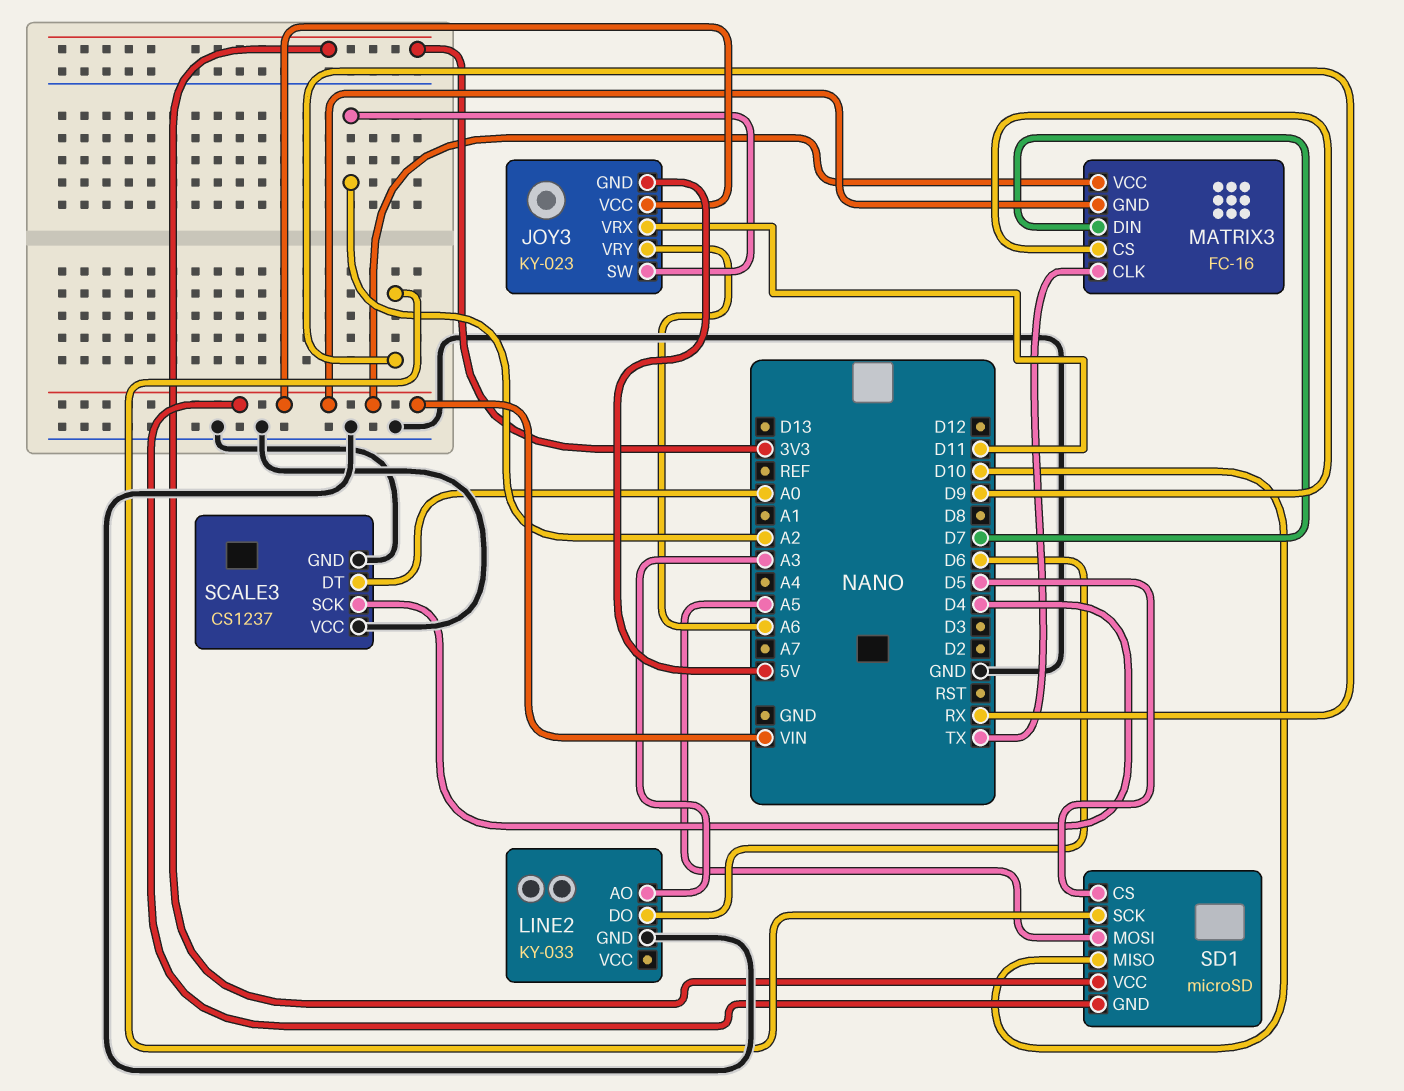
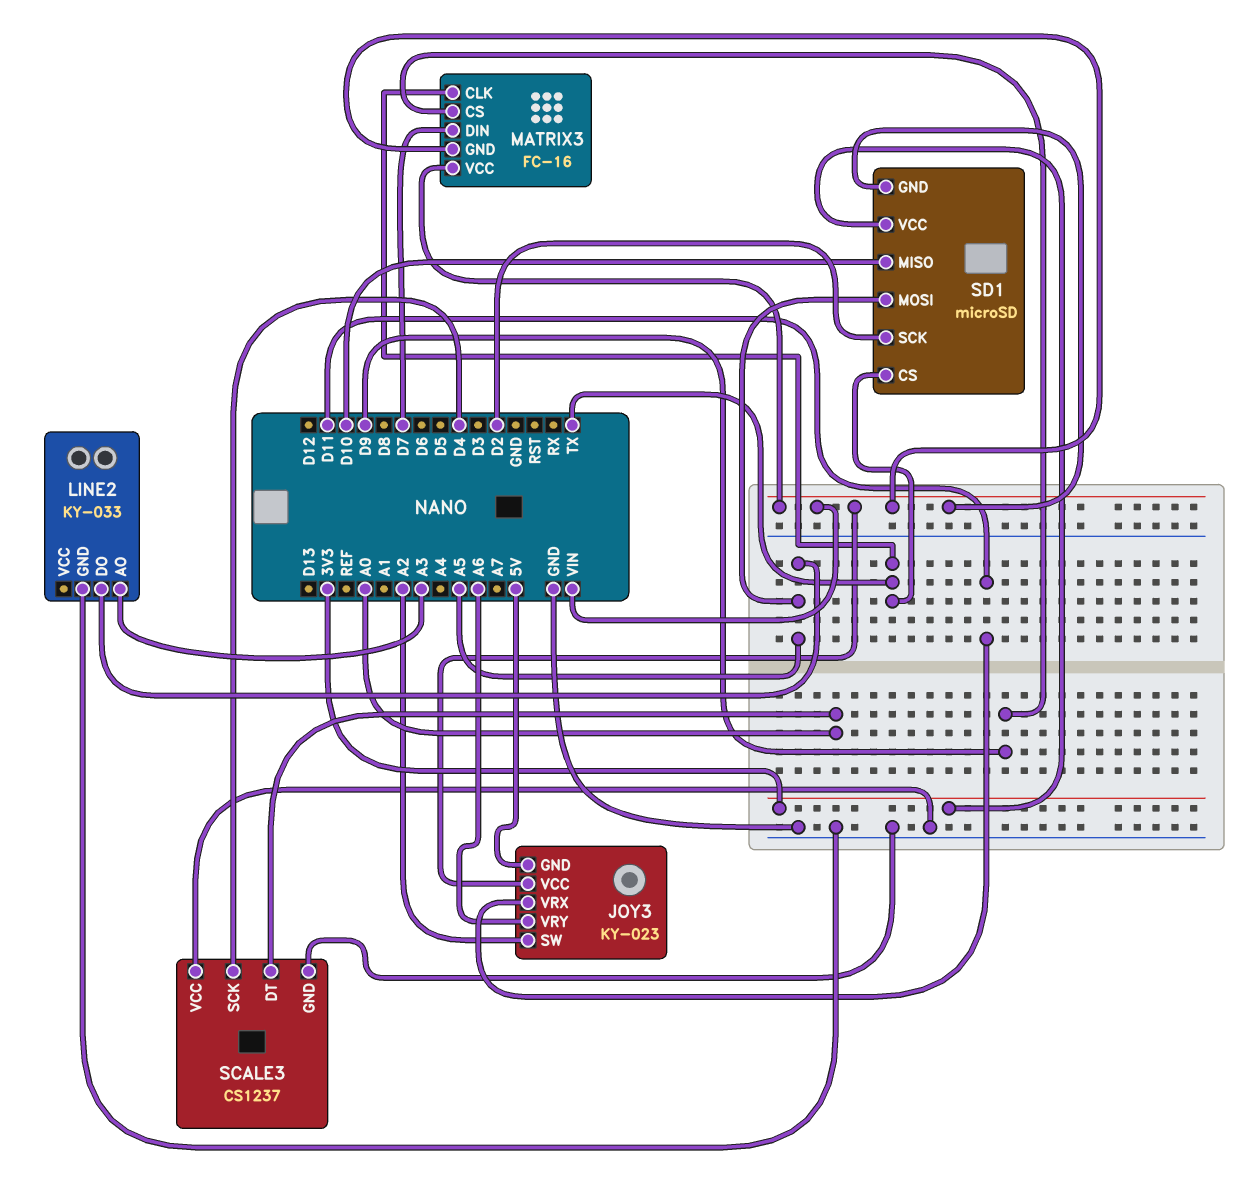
LINE2 pin DO: D6 -> A5
SD1 pin CS: D5 -> TX
SD1 pin SCK: RX -> D2

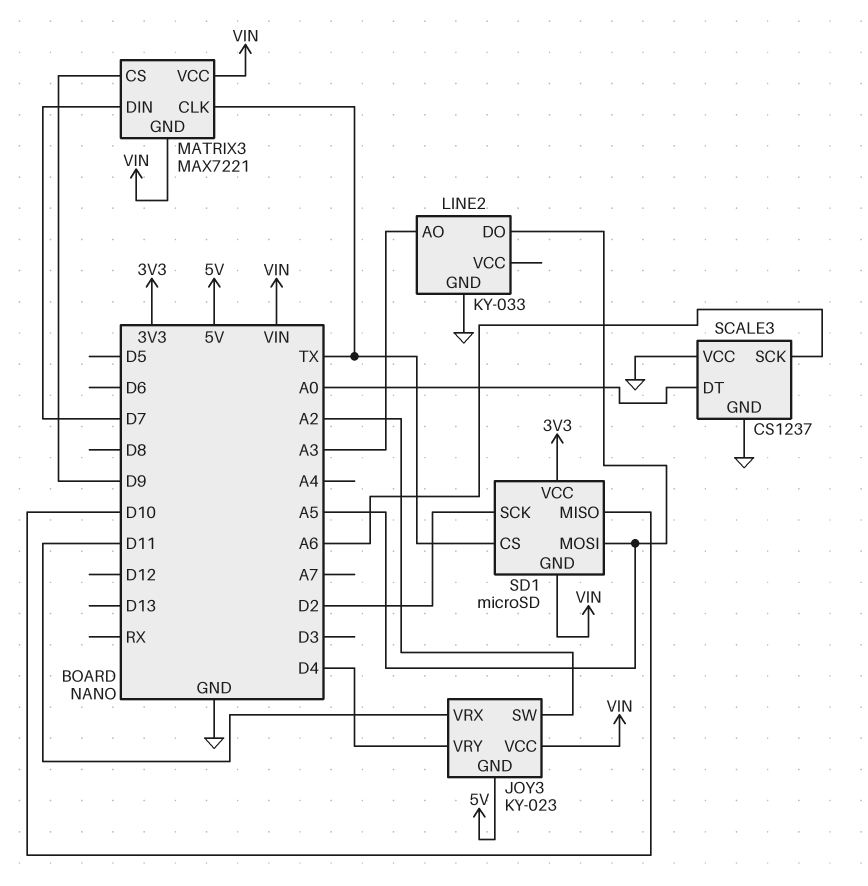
JOY3 pin VRY: A6 -> D4
MATRIX3: FC-16 -> MAX7221
SCALE3 pin SCK: D4 -> A6

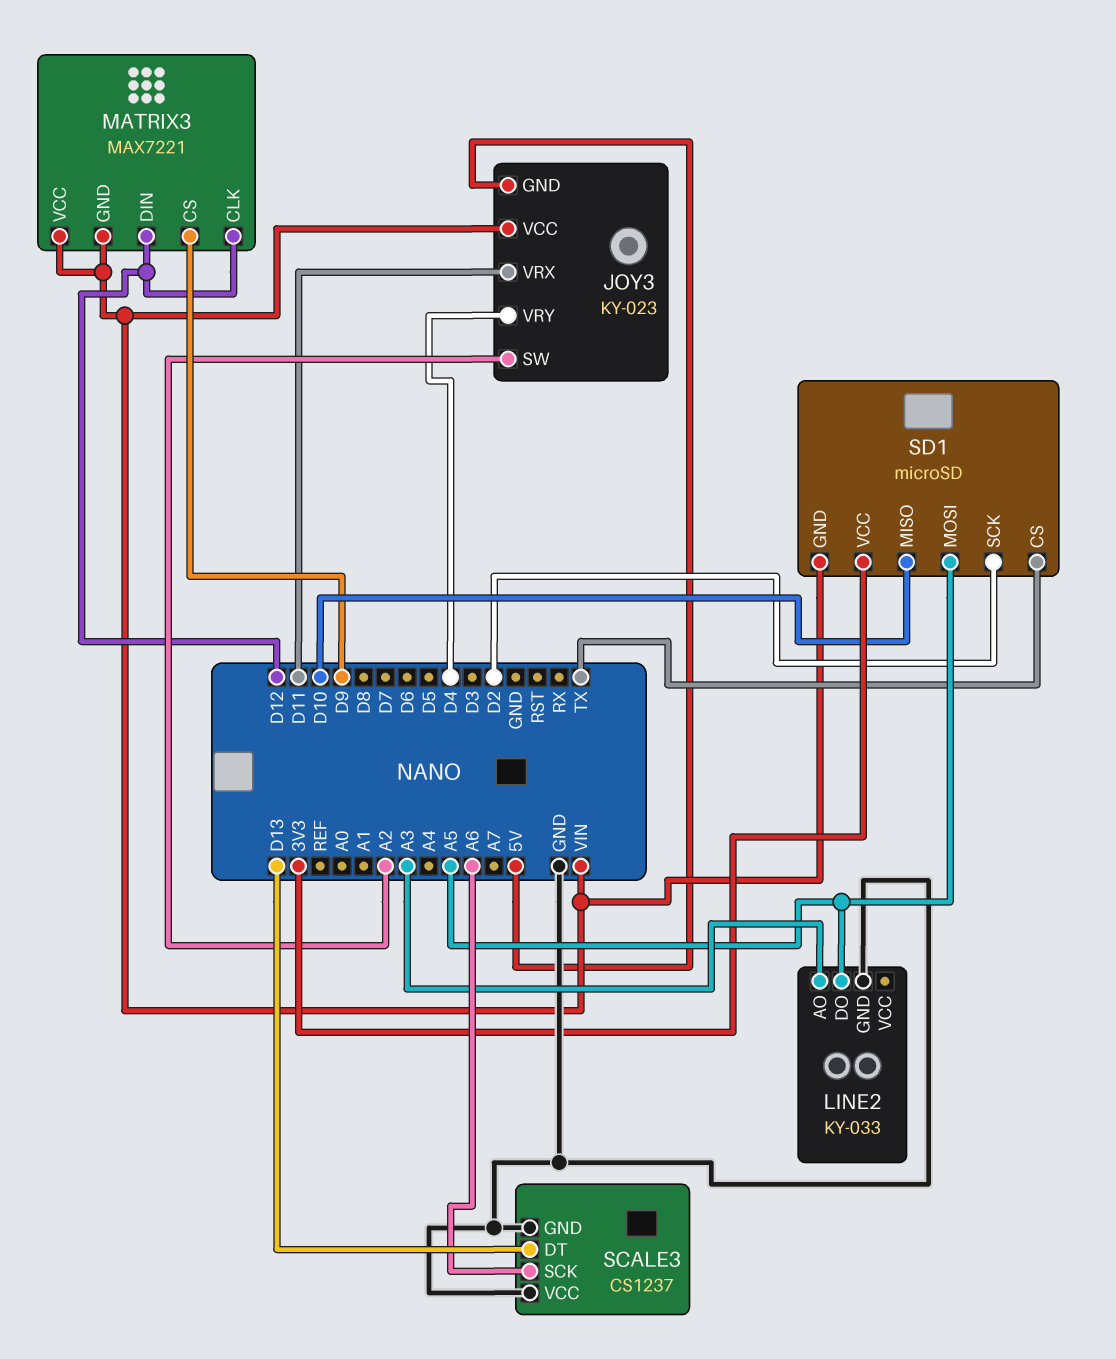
MATRIX3 pin CLK: TX -> D12
MATRIX3 pin DIN: D7 -> D12
SCALE3 pin DT: A0 -> D13

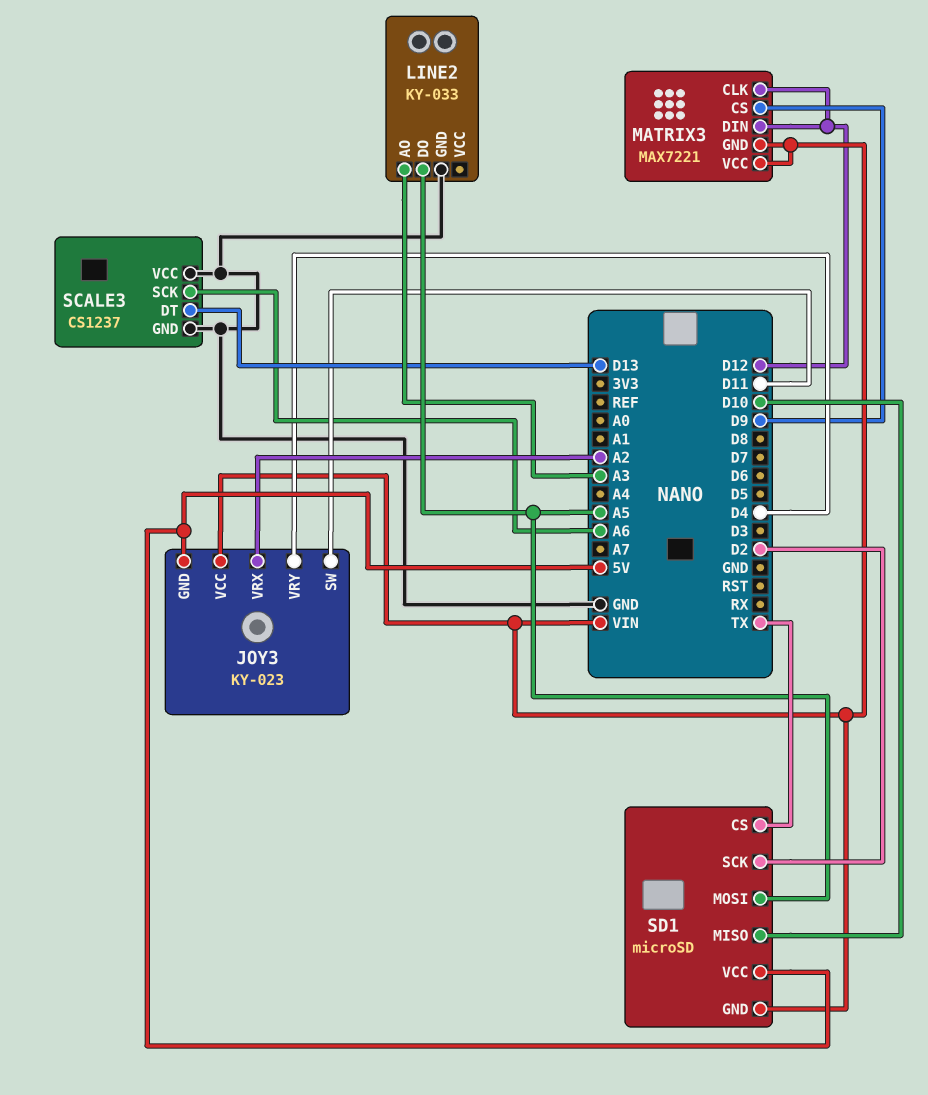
JOY3 pin SW: A2 -> D11
JOY3 pin VRX: D11 -> A2
SD1 pin VCC: 3V3 -> 5V

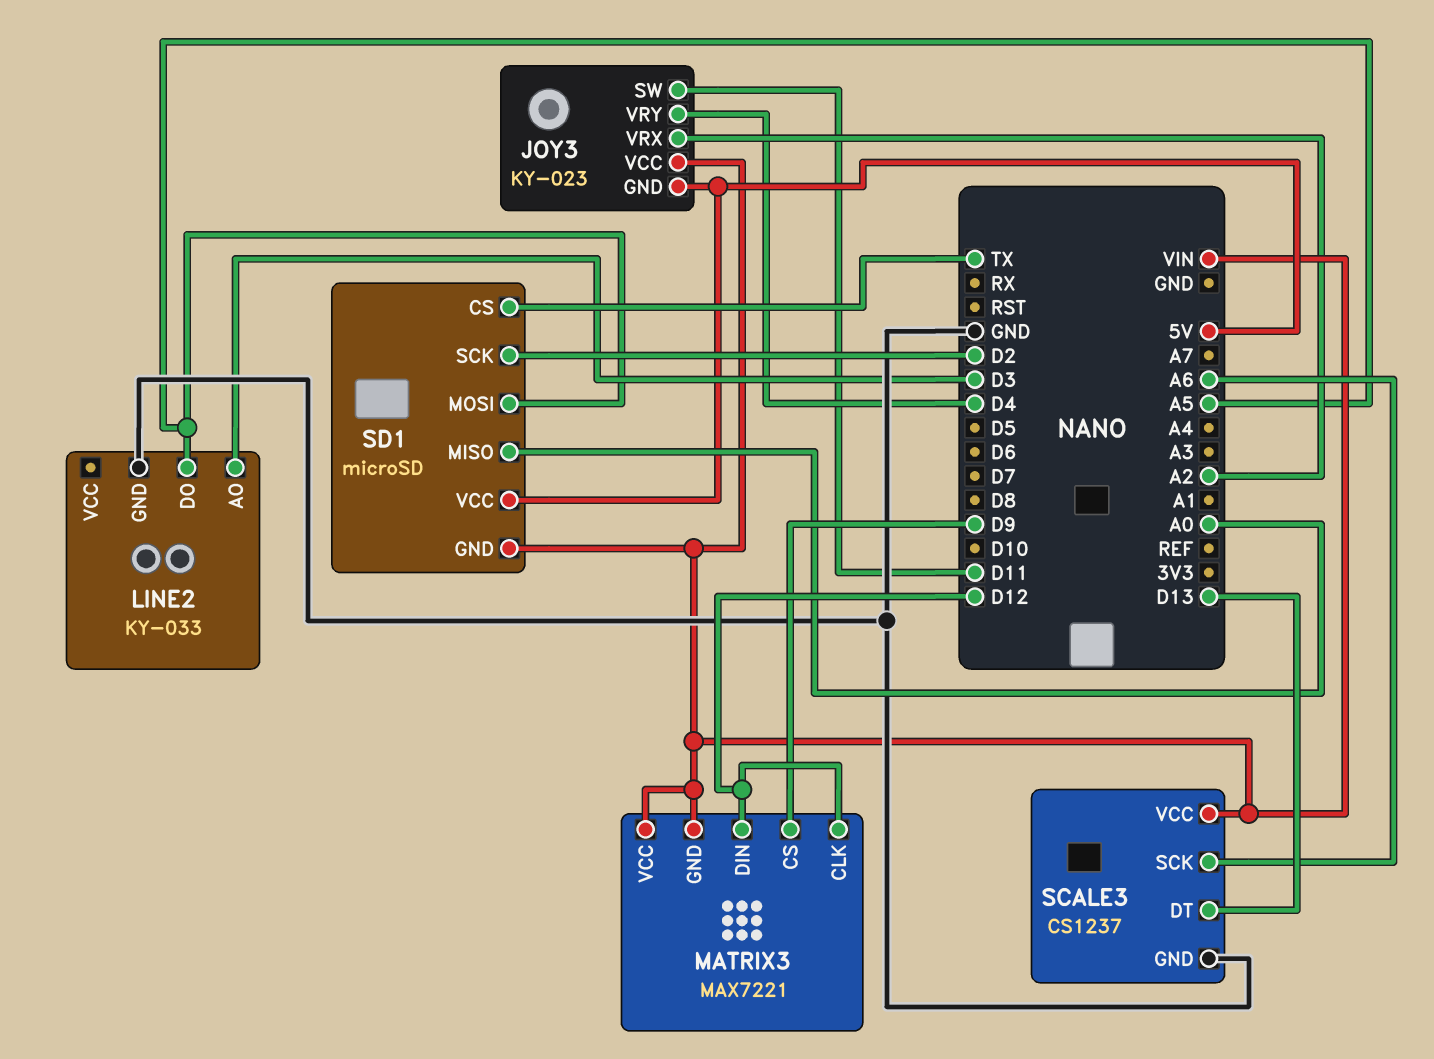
LINE2 pin AO: A3 -> D3
SCALE3 pin VCC: GND -> VIN
SD1 pin MISO: D10 -> A0

